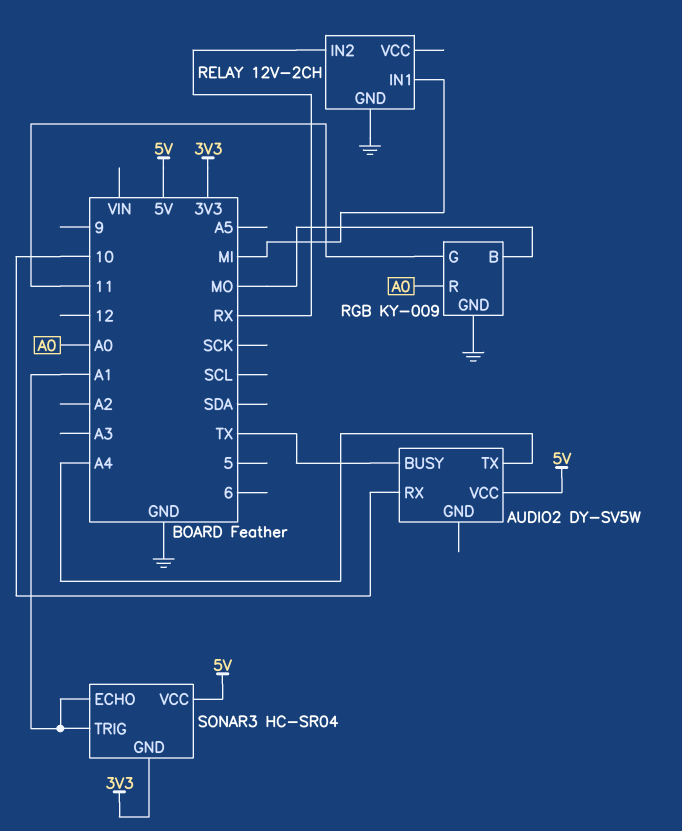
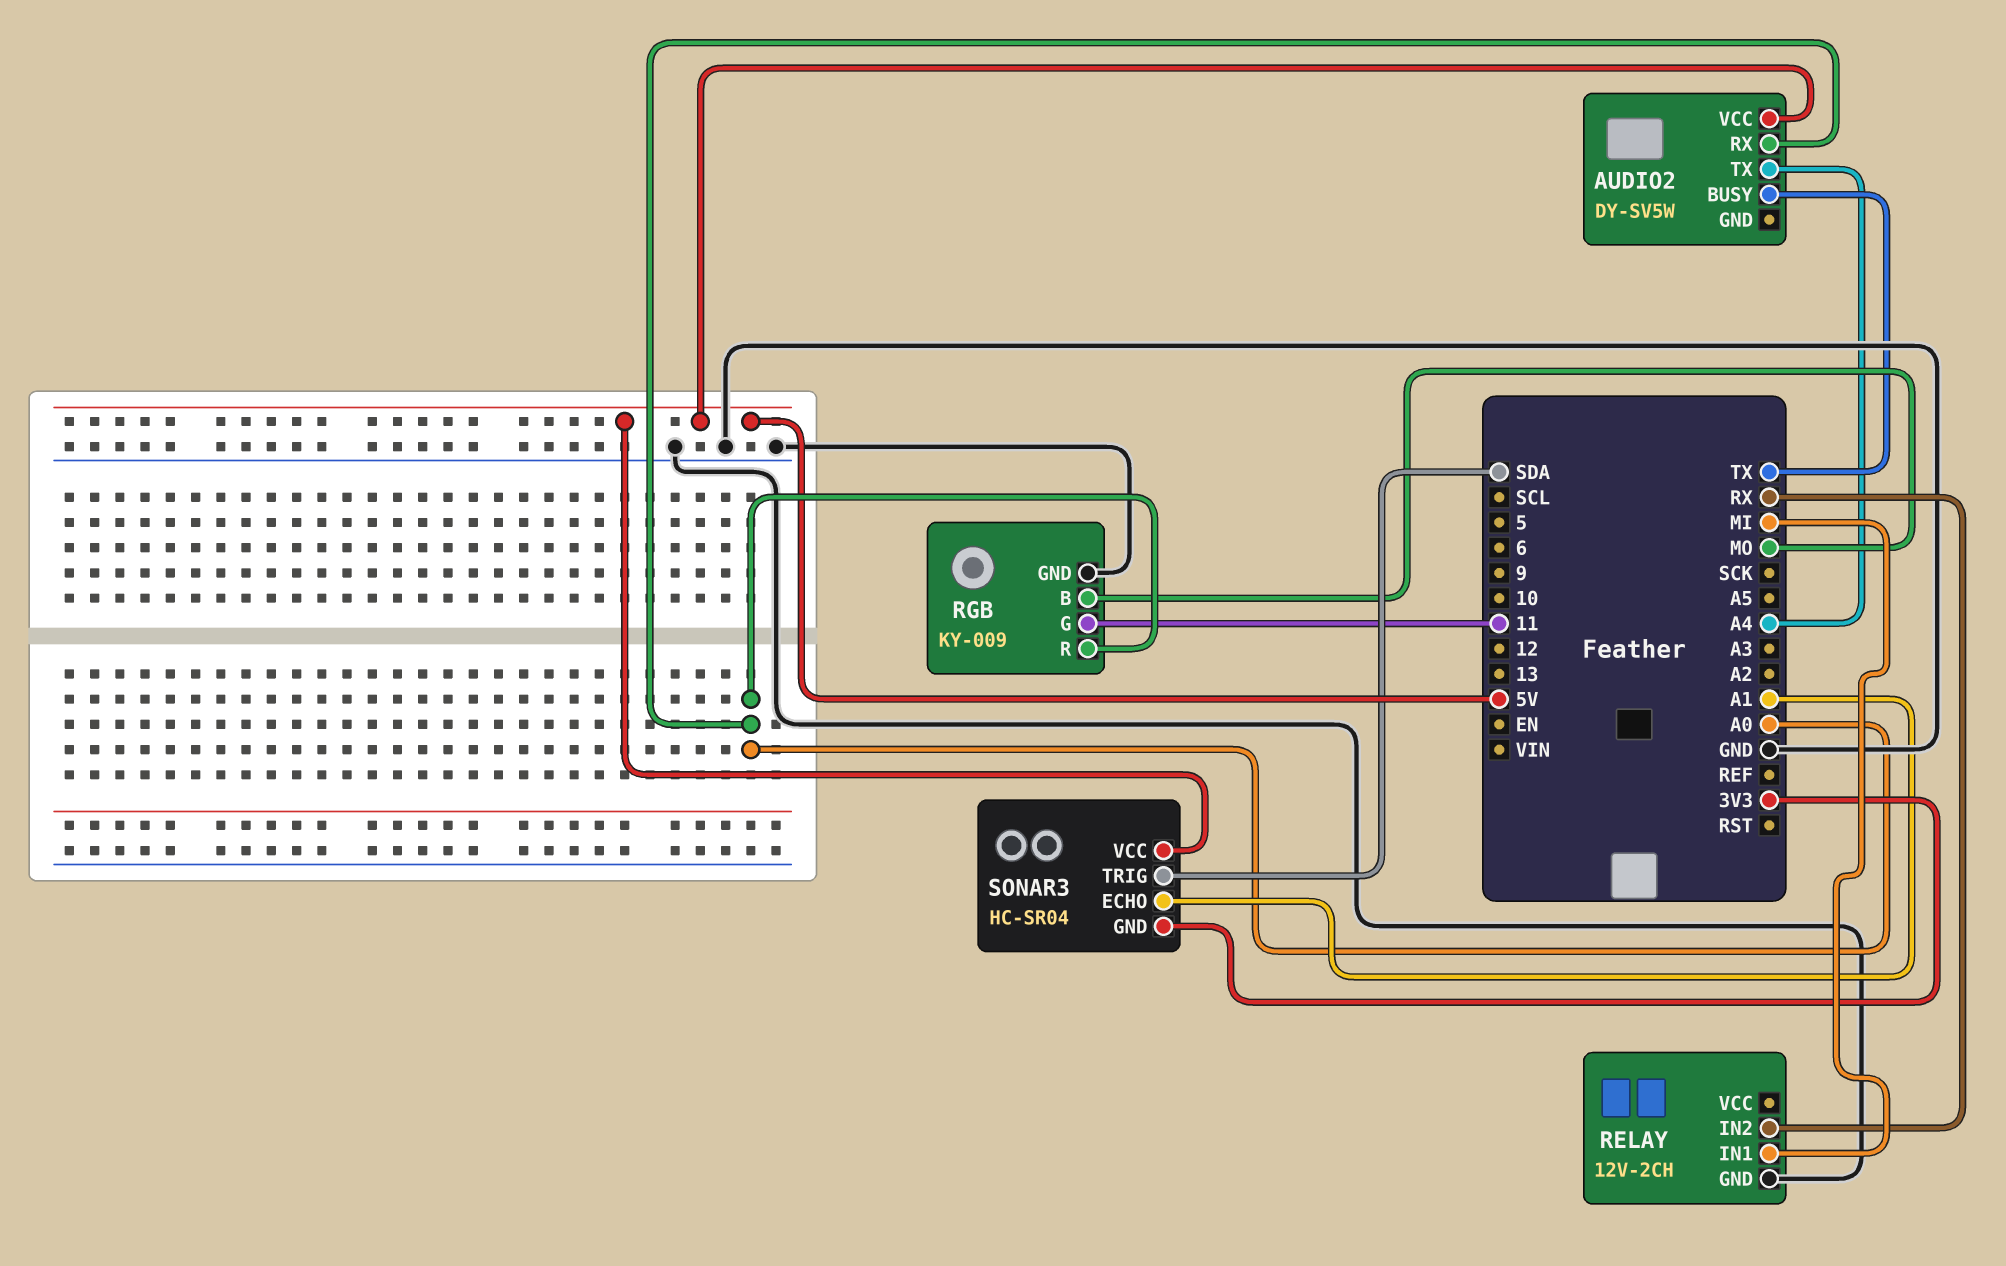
AUDIO2 pin RX: 10 -> A0
SONAR3 pin TRIG: A1 -> SDA

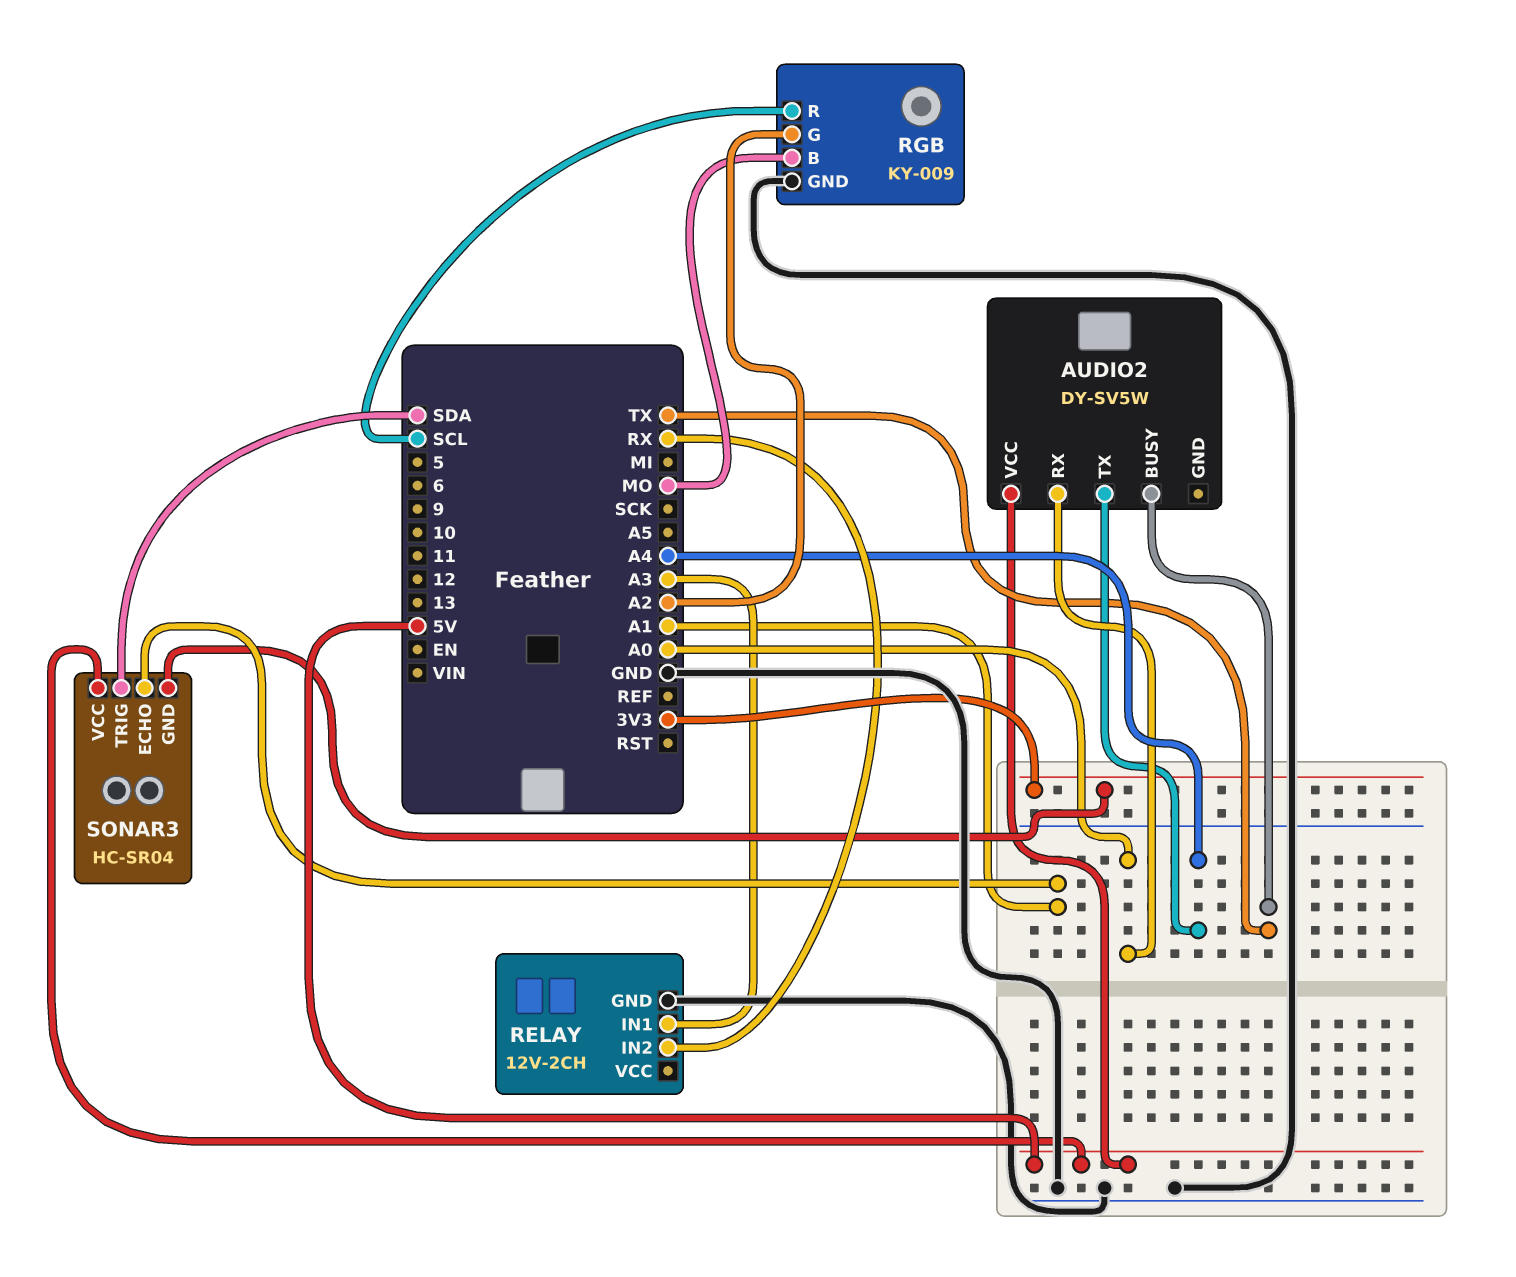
RELAY pin IN1: MI -> A3
RGB pin G: 11 -> A2
RGB pin R: A0 -> SCL

